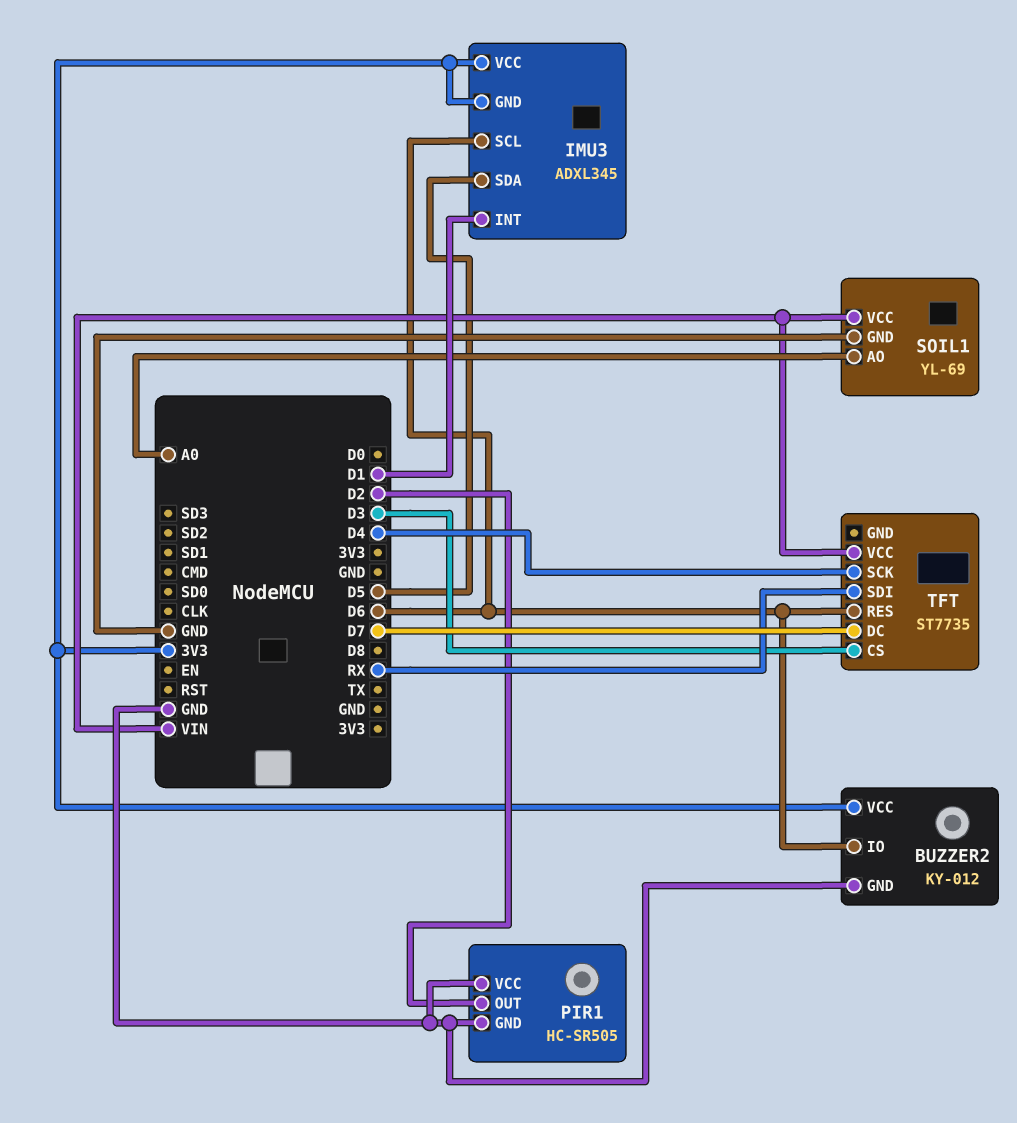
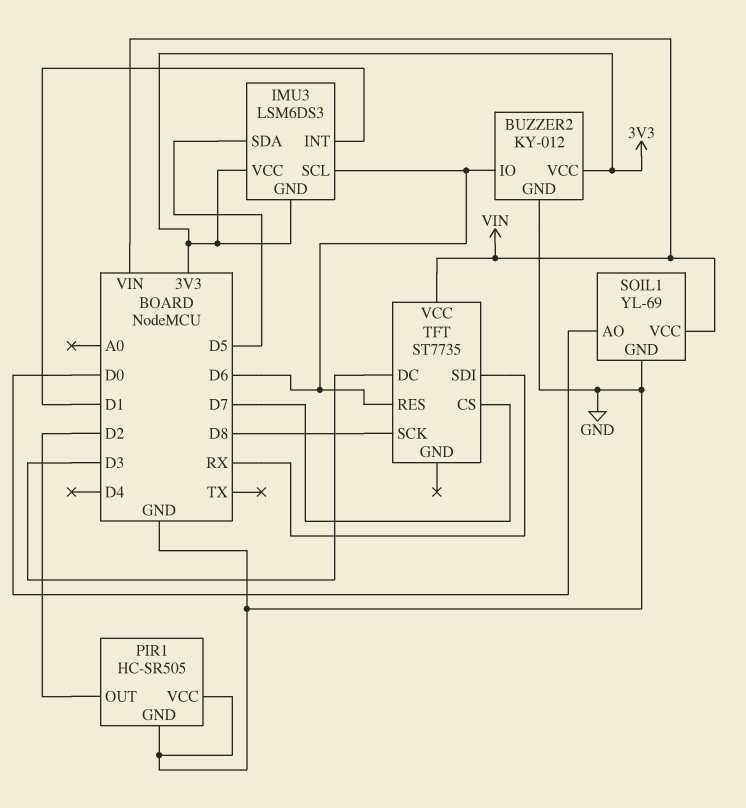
IMU3: ADXL345 -> LSM6DS3
SOIL1 pin AO: A0 -> D0
TFT pin CS: D3 -> D7
TFT pin DC: D7 -> D3
TFT pin SCK: D4 -> D8

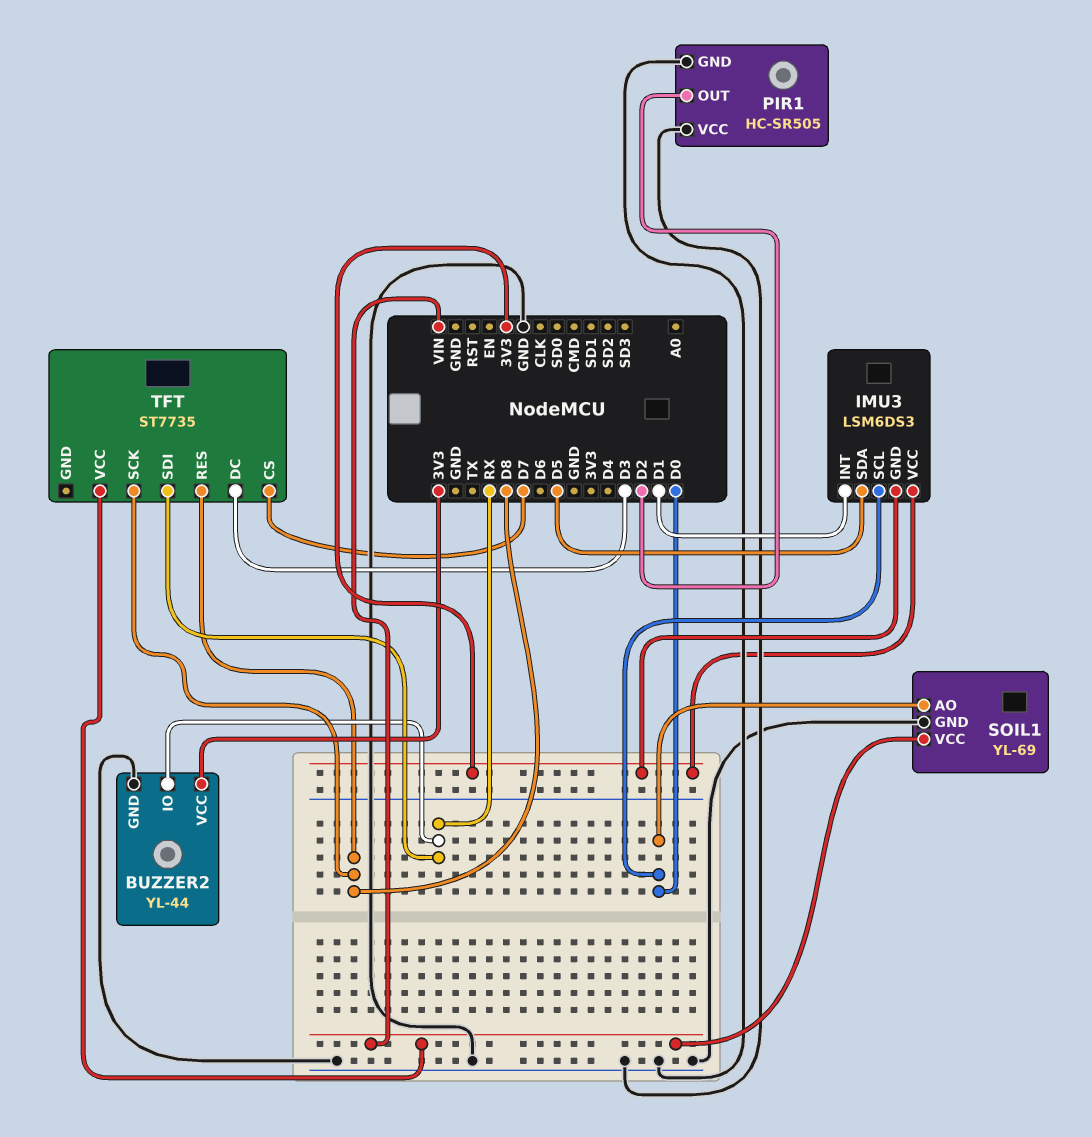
BUZZER2: KY-012 -> YL-44
BUZZER2 pin IO: D6 -> RX
IMU3 pin SCL: D6 -> D0
TFT pin RES: D6 -> D8

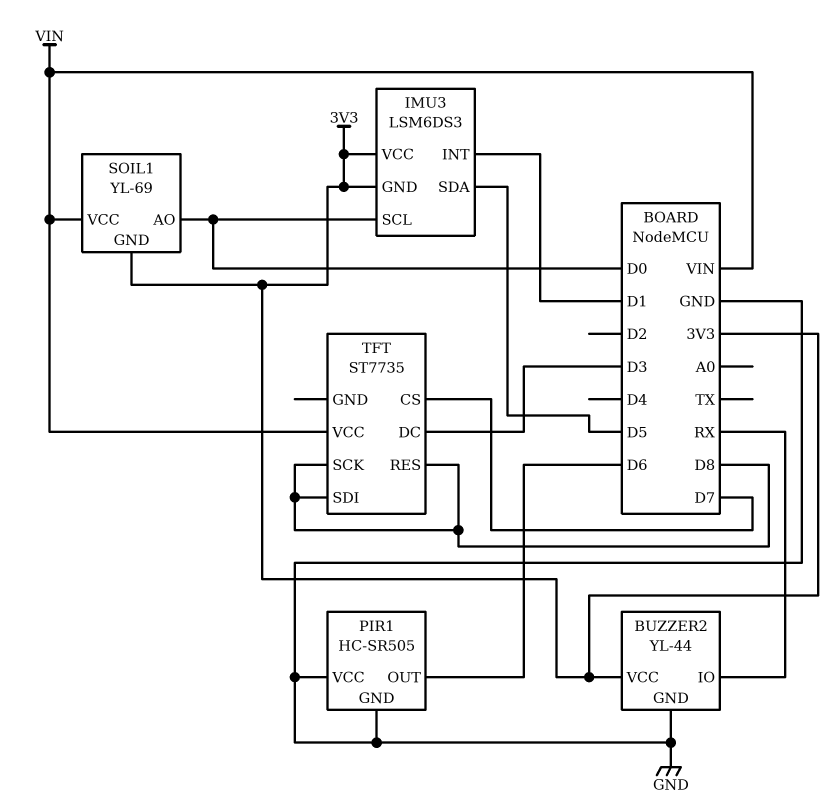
PIR1 pin OUT: D2 -> D6
SOIL1 pin GND: GND -> 3V3
TFT pin SDI: RX -> D8

